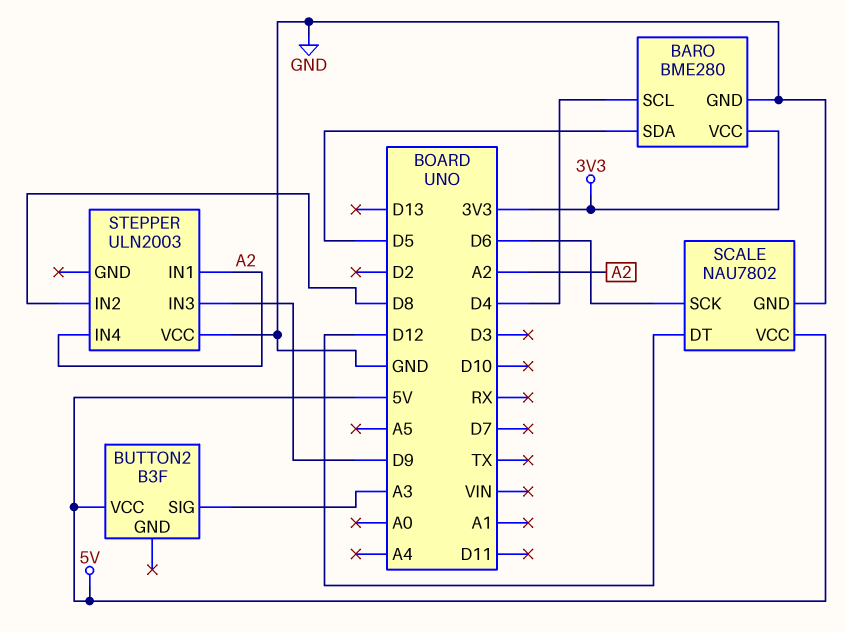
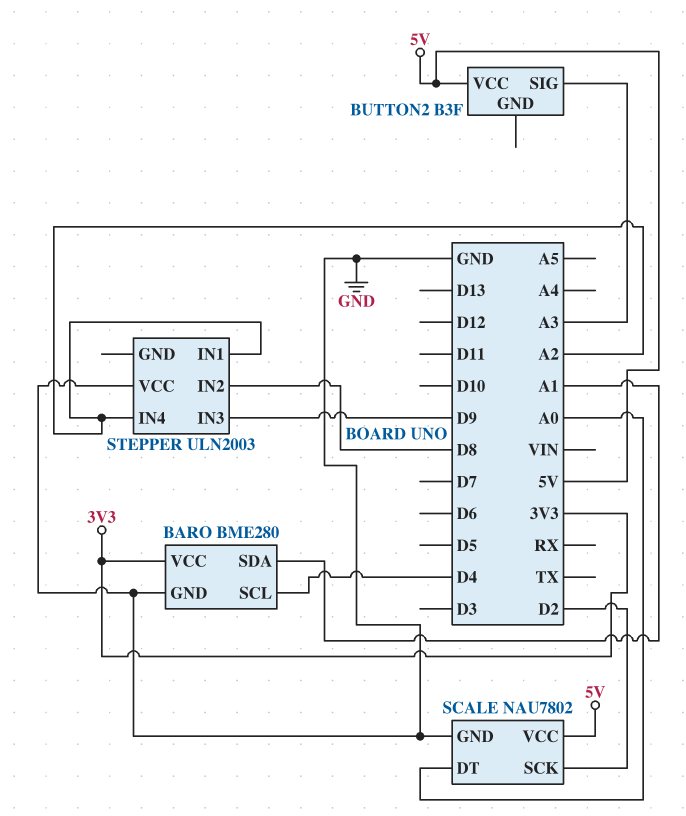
BARO pin SDA: D5 -> A1
SCALE pin DT: D12 -> A0
SCALE pin SCK: D6 -> D2

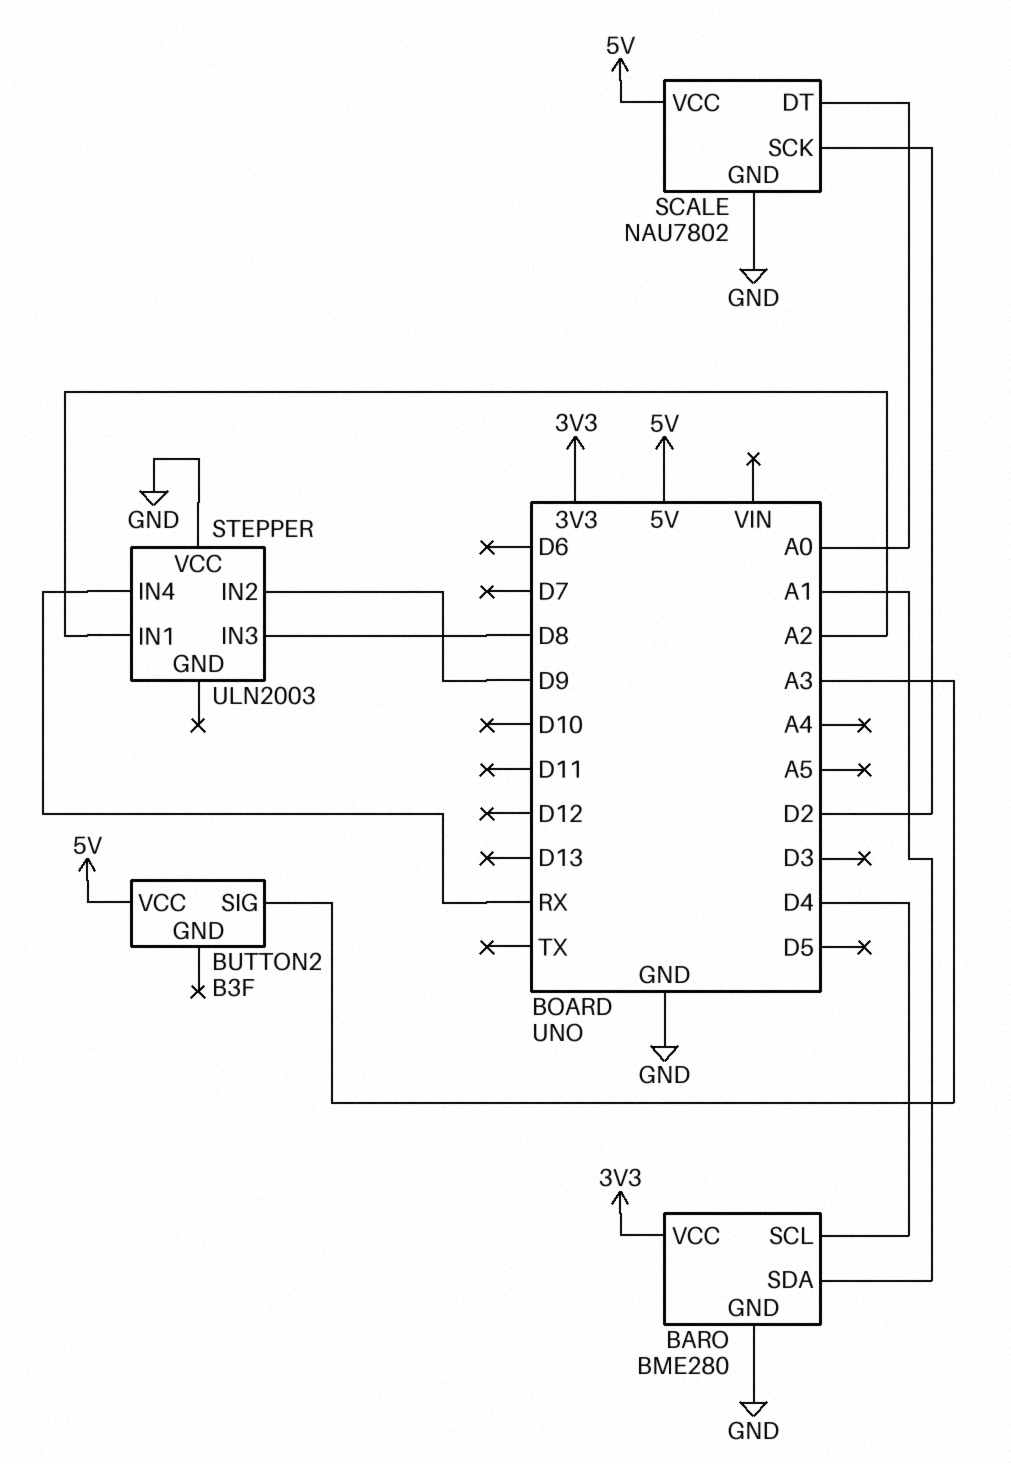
STEPPER pin IN2: D8 -> D9
STEPPER pin IN3: D9 -> D8
STEPPER pin IN4: A2 -> RX

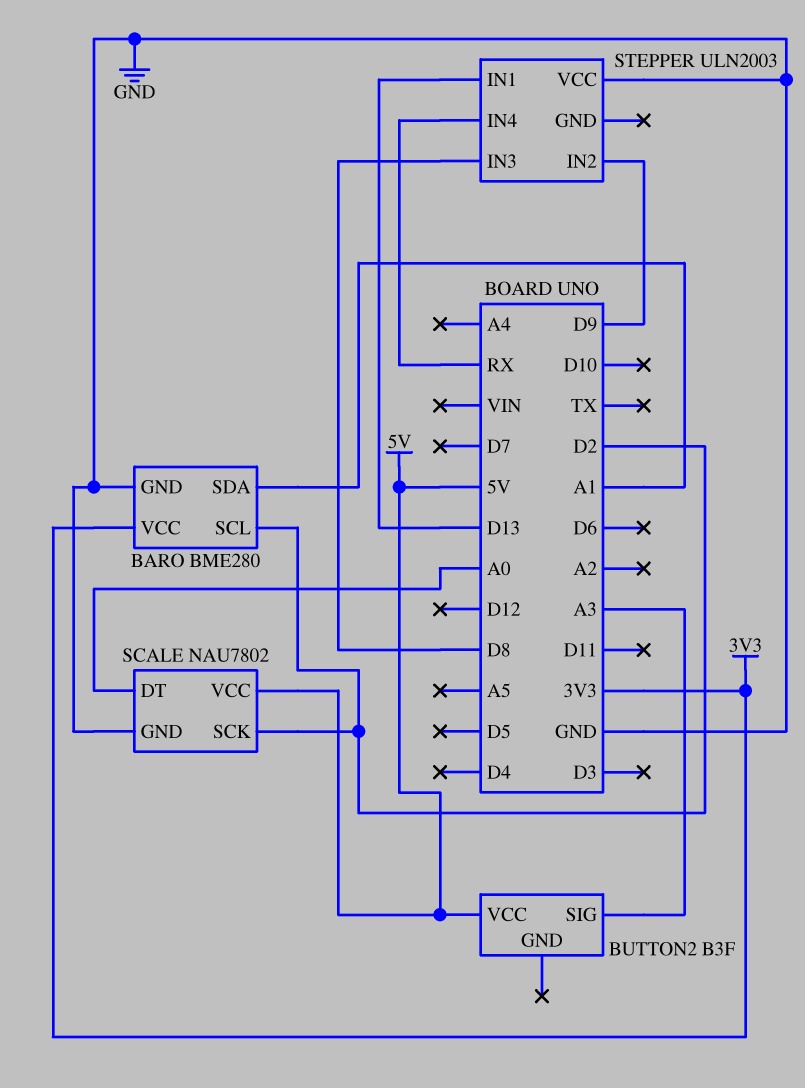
BARO pin SCL: D4 -> D2
STEPPER pin IN1: A2 -> D13

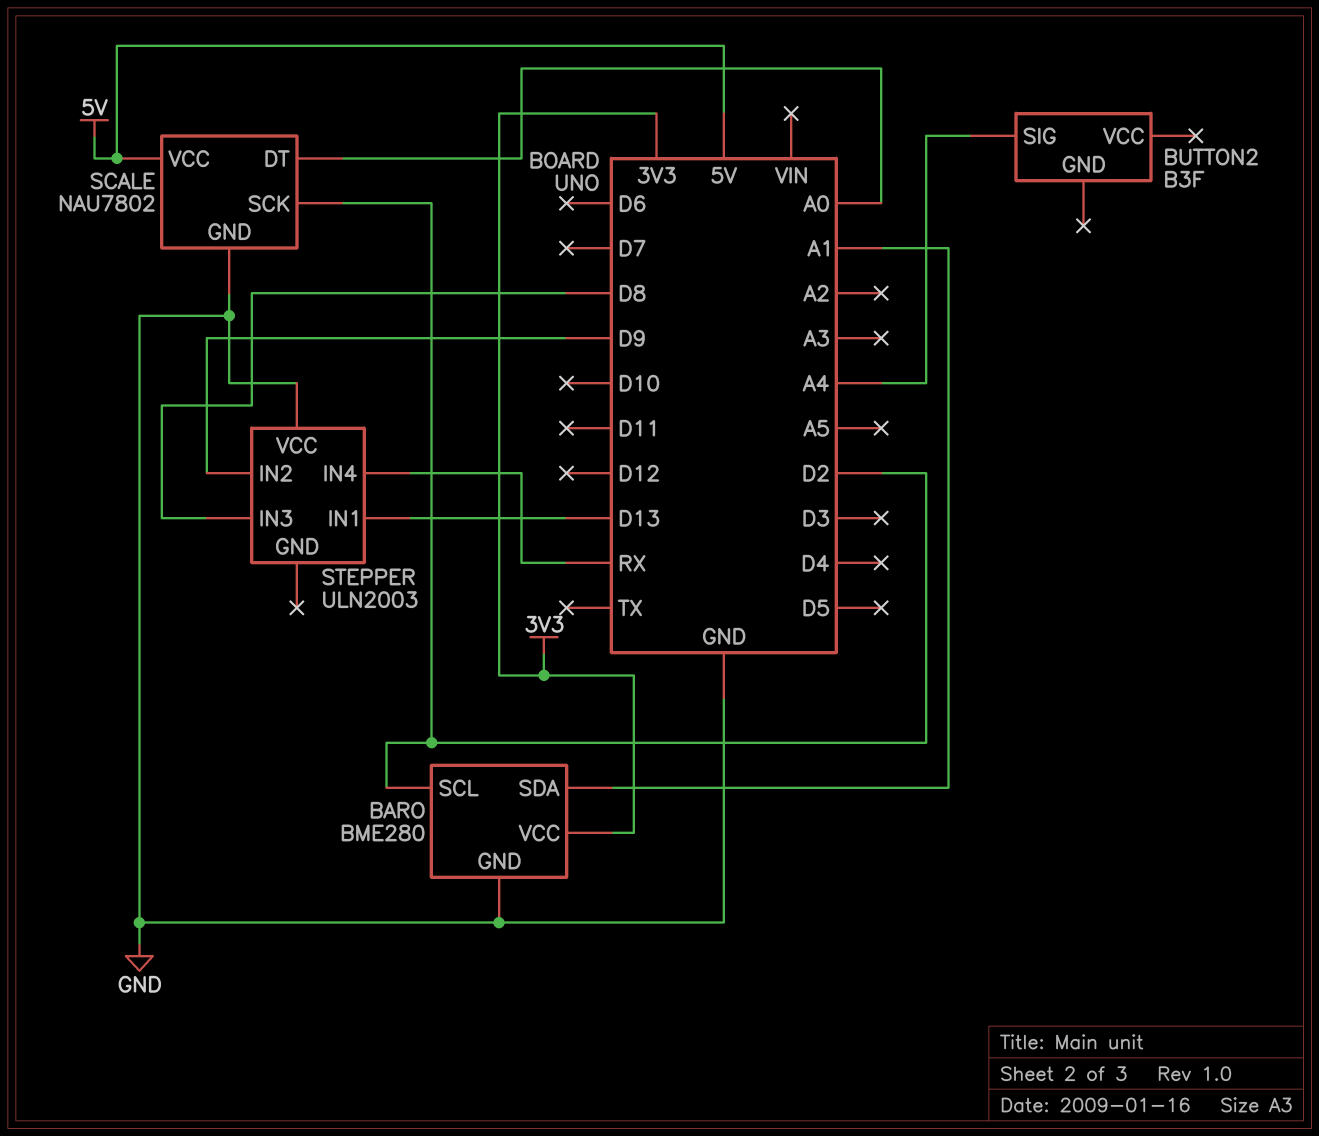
BUTTON2 pin SIG: A3 -> A4
BUTTON2 pin VCC: 5V -> none

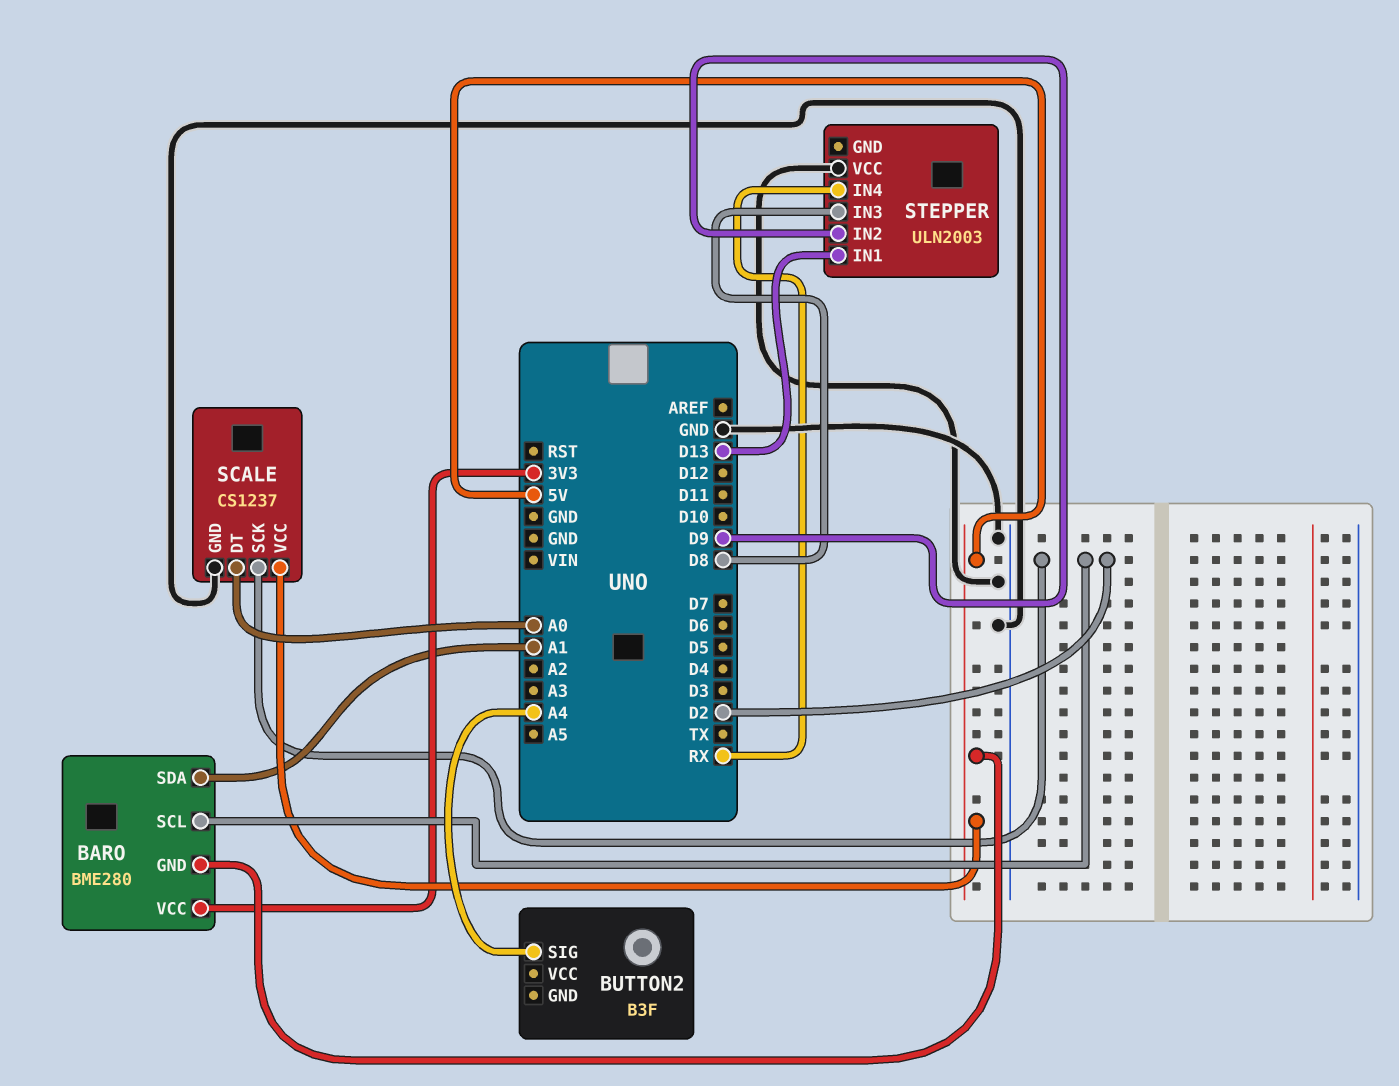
BARO pin GND: GND -> 5V
SCALE: NAU7802 -> CS1237

